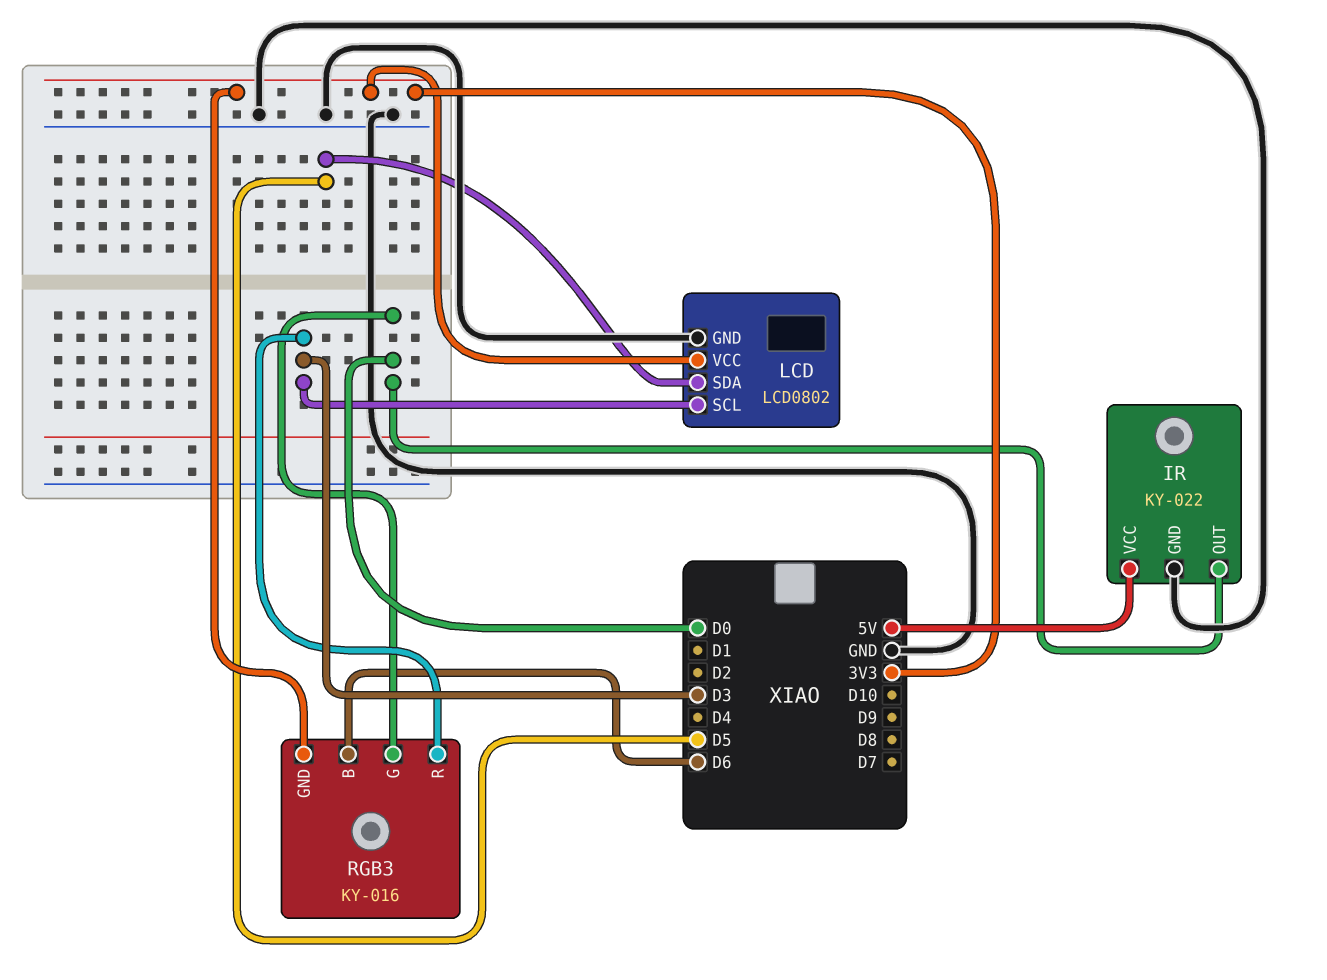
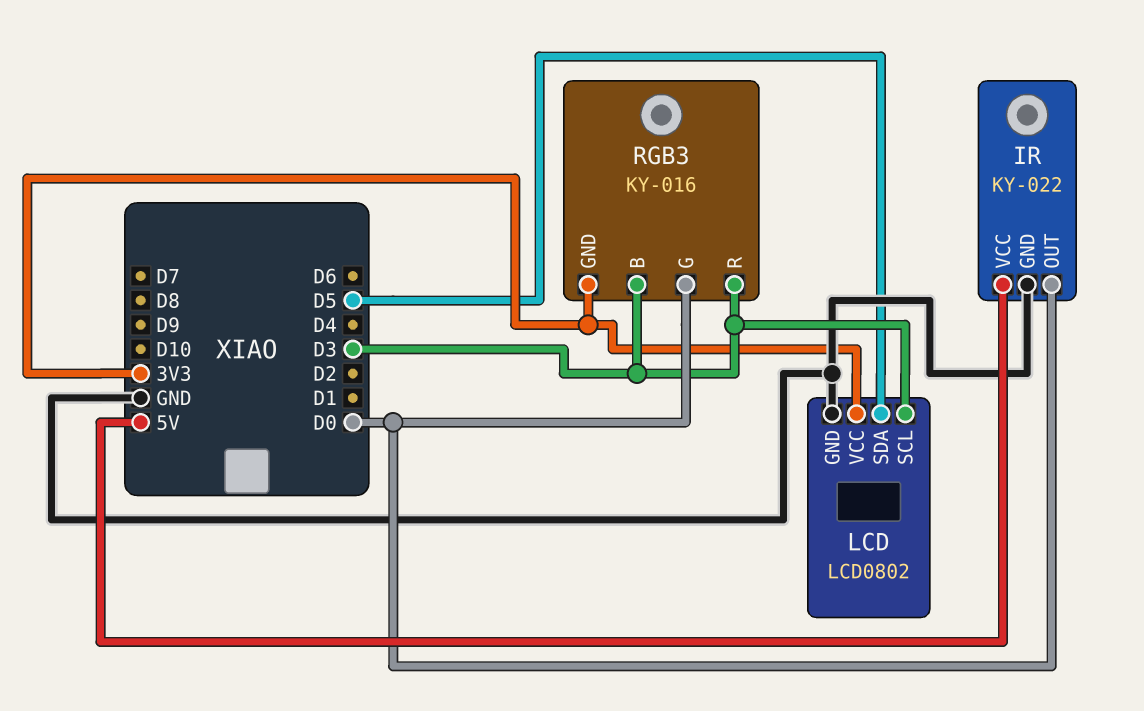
RGB3 pin B: D6 -> D3

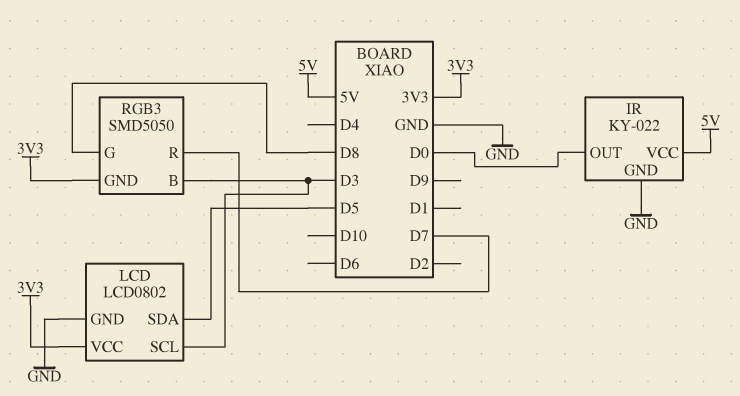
RGB3: KY-016 -> SMD5050
RGB3 pin G: D0 -> D8
RGB3 pin R: D3 -> D7

